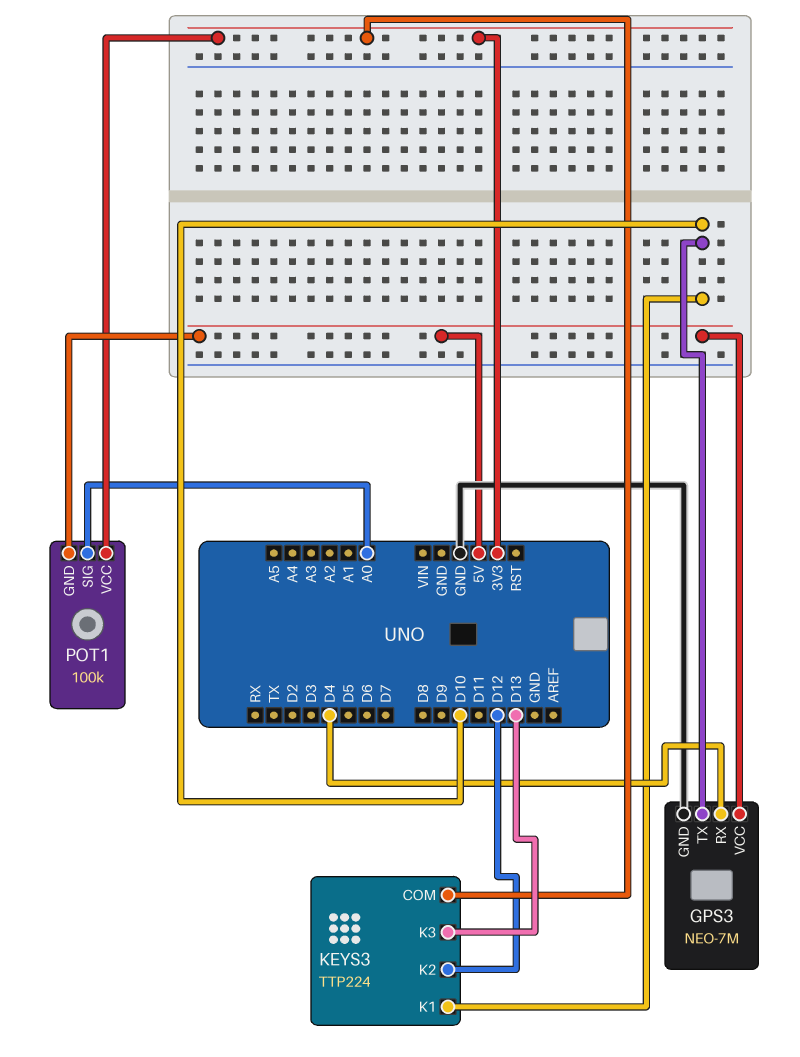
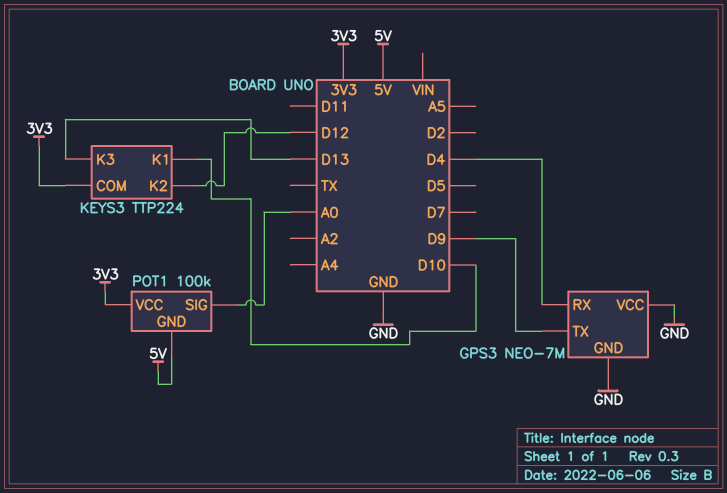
GPS3 pin TX: D10 -> D9
GPS3 pin VCC: 5V -> GND

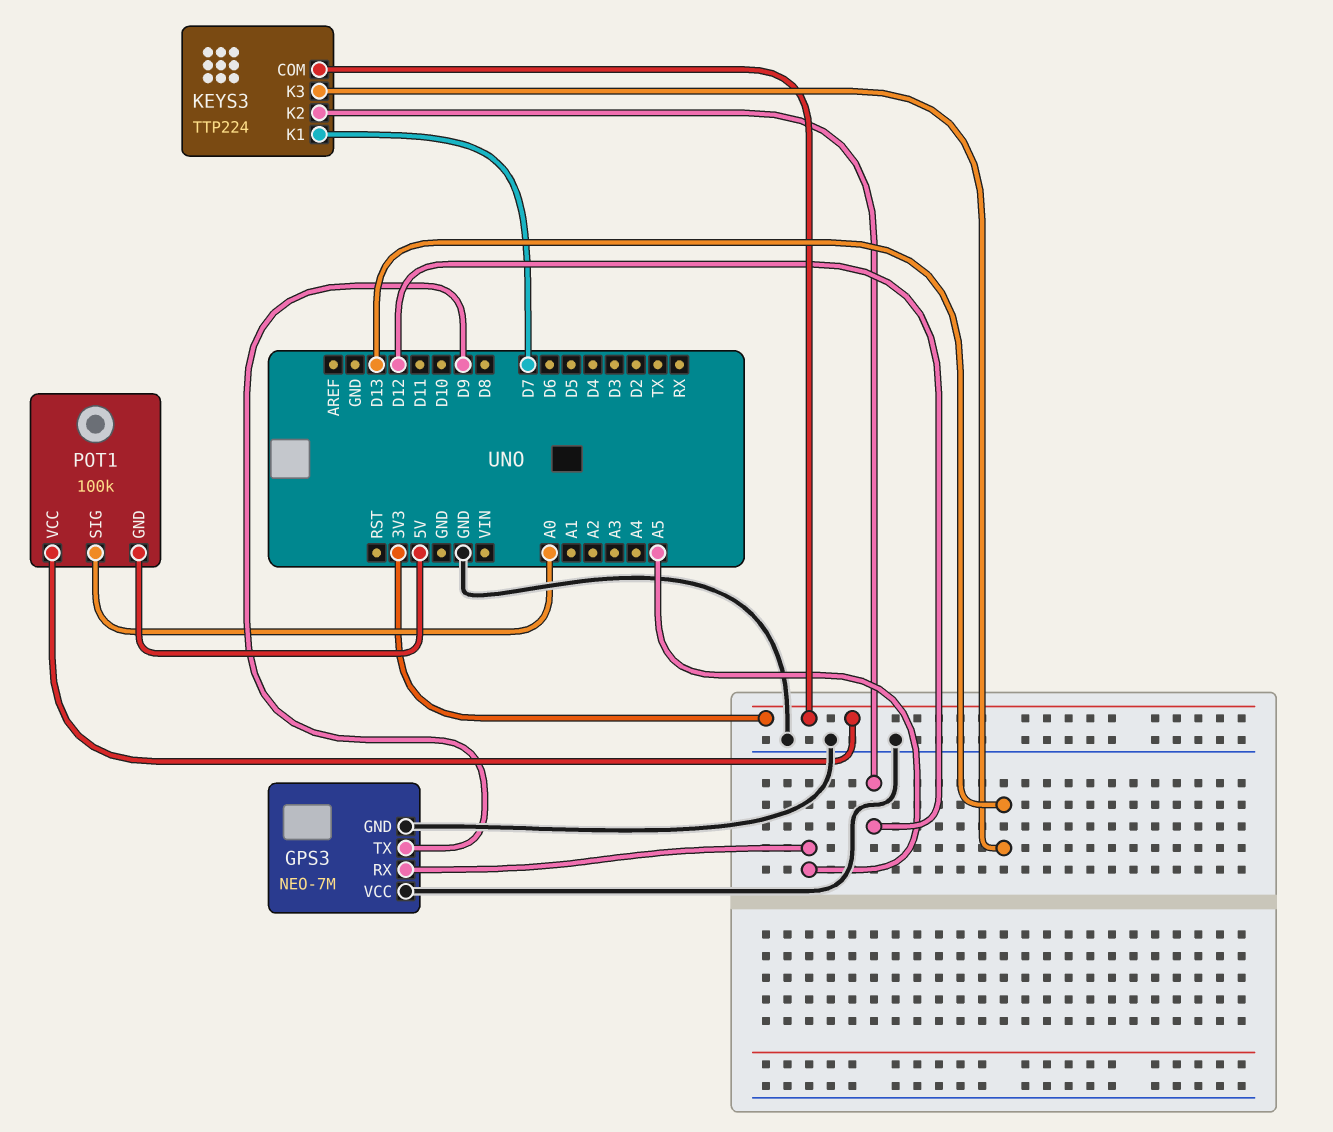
GPS3 pin RX: D4 -> A5
KEYS3 pin K1: D10 -> D7

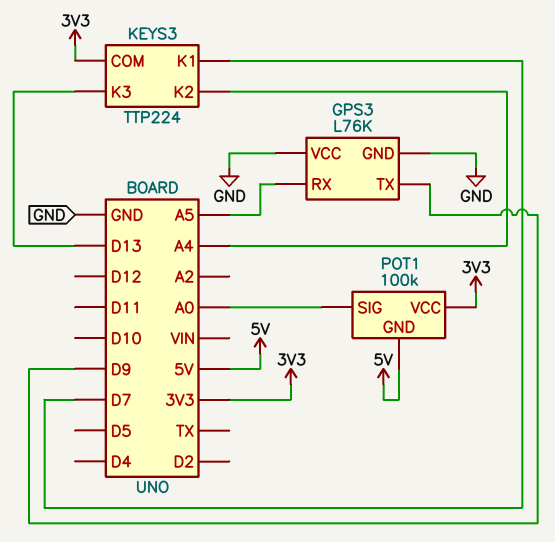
GPS3: NEO-7M -> L76K
KEYS3 pin K2: D12 -> A4

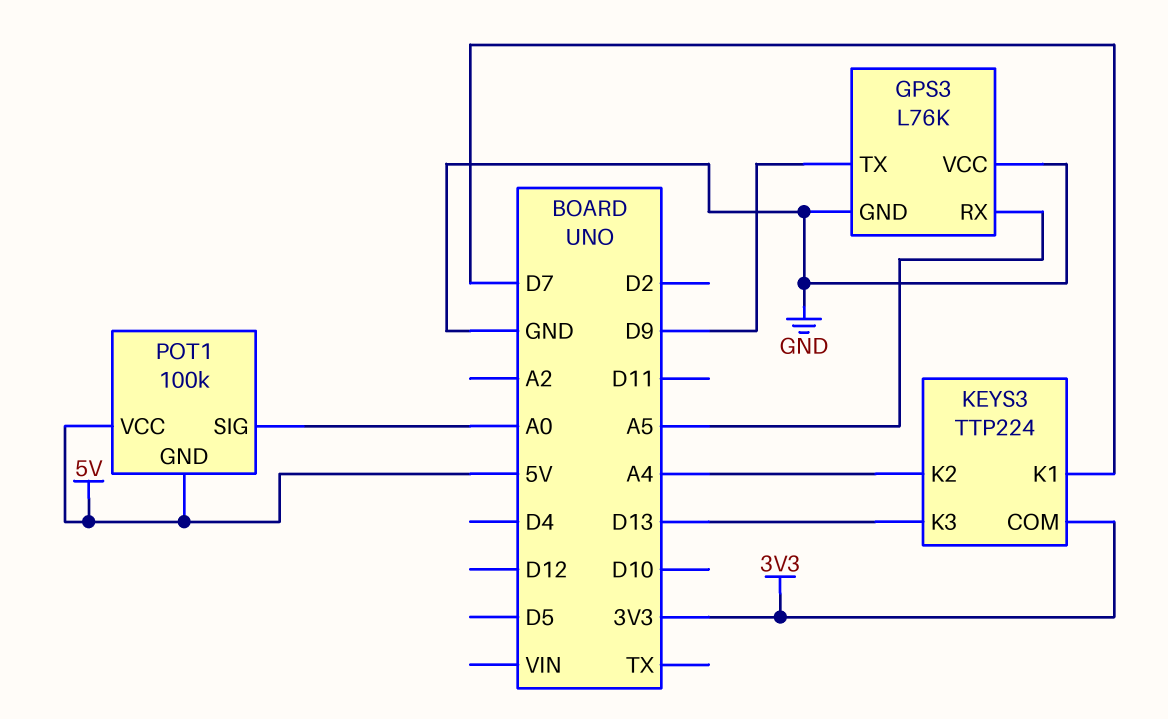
POT1 pin VCC: 3V3 -> 5V

